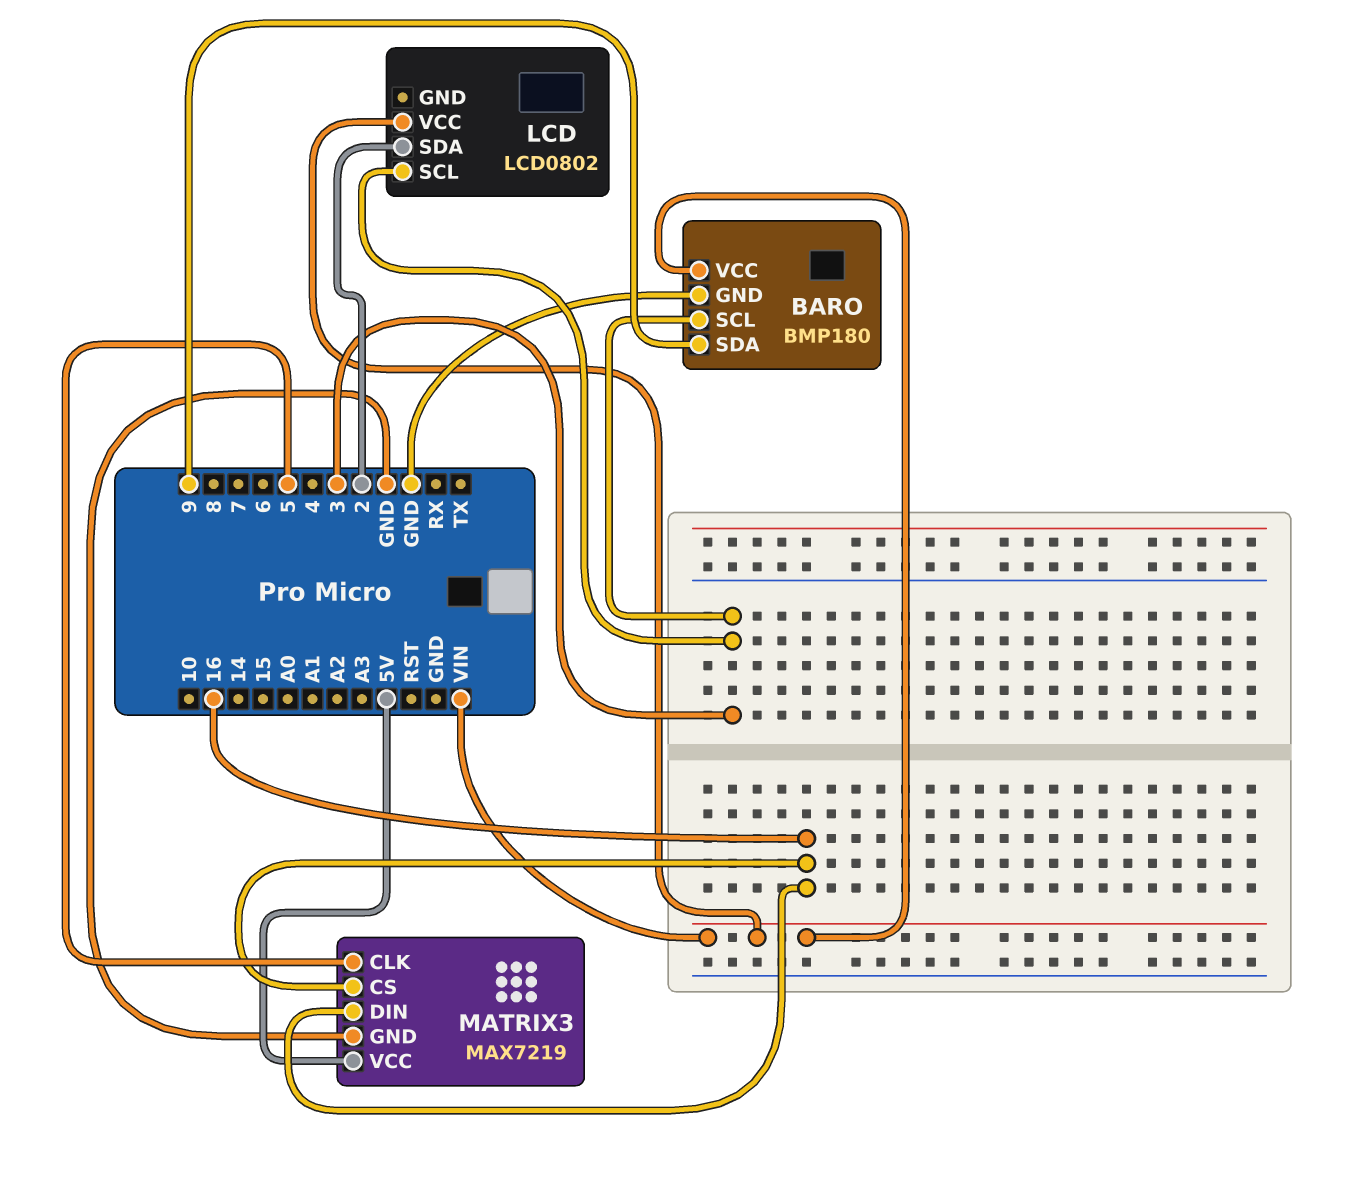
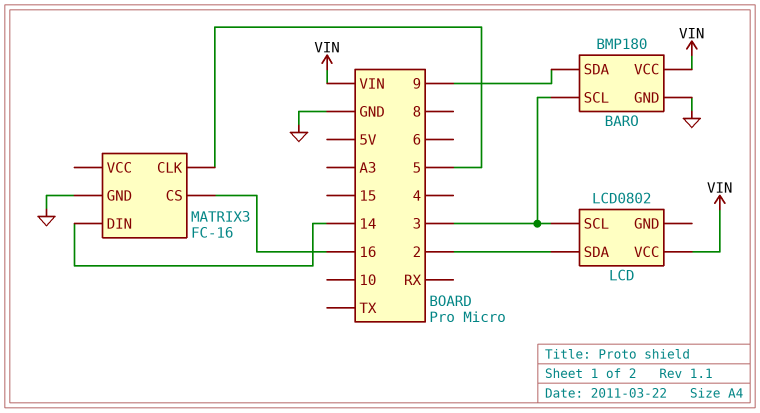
MATRIX3: MAX7219 -> FC-16
MATRIX3 pin DIN: 16 -> 14
MATRIX3 pin VCC: 5V -> none

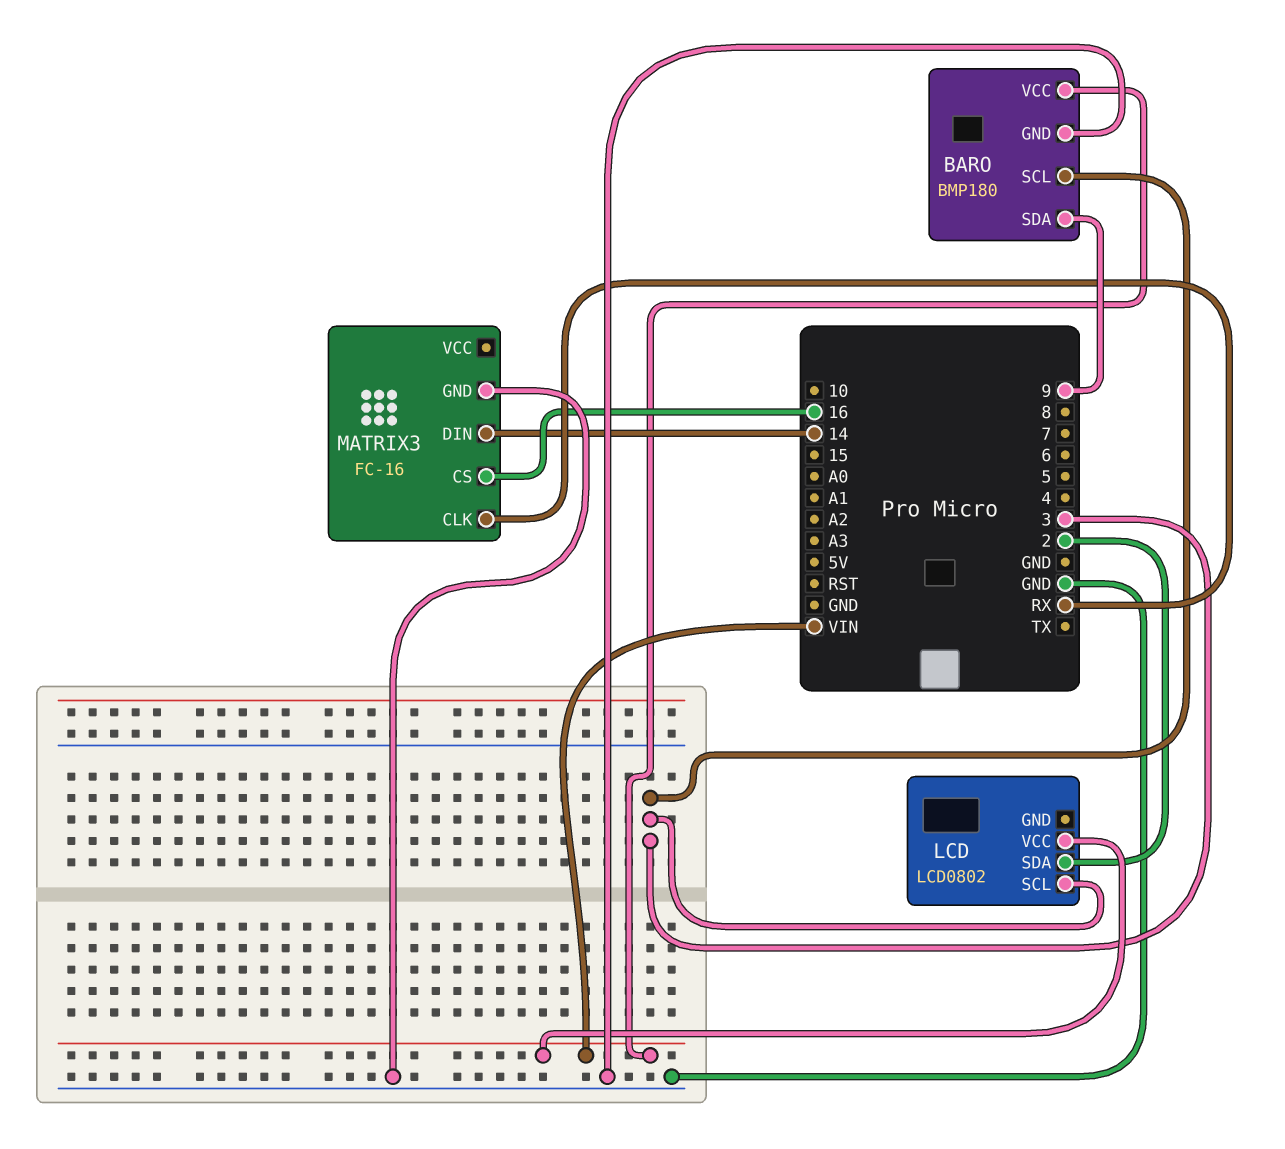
MATRIX3 pin CLK: 5 -> RX

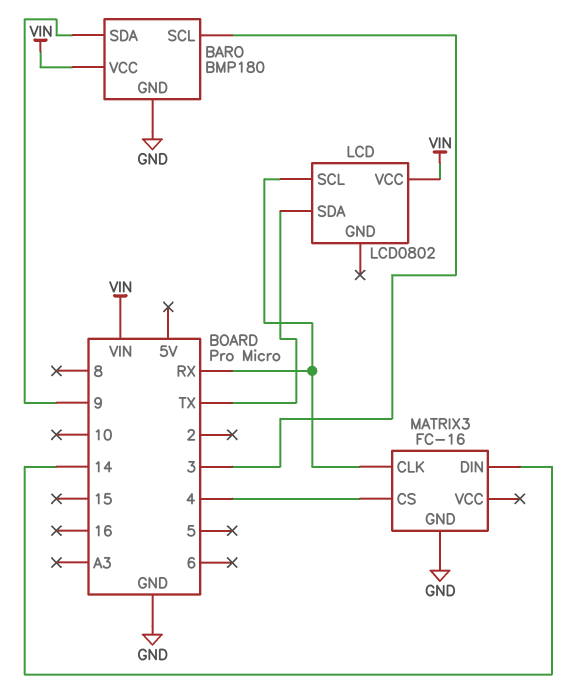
LCD pin SCL: 3 -> RX
LCD pin SDA: 2 -> TX
MATRIX3 pin CS: 16 -> 4

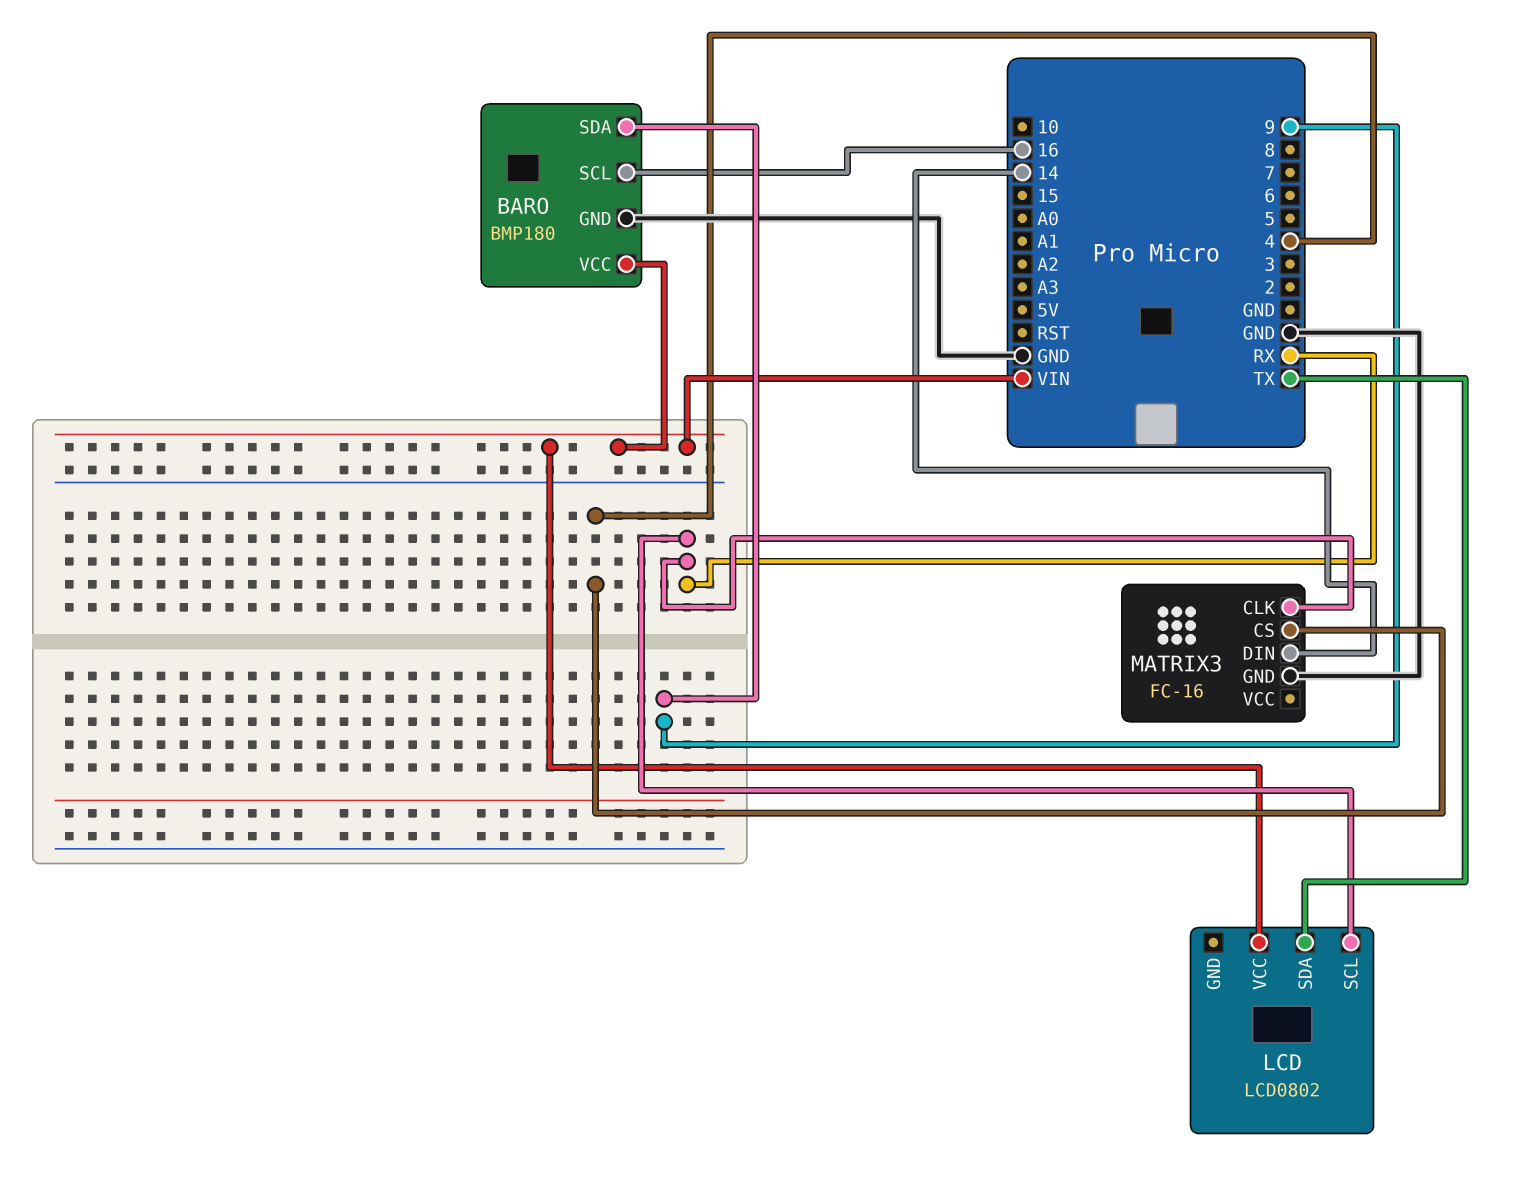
BARO pin SCL: 3 -> 16

